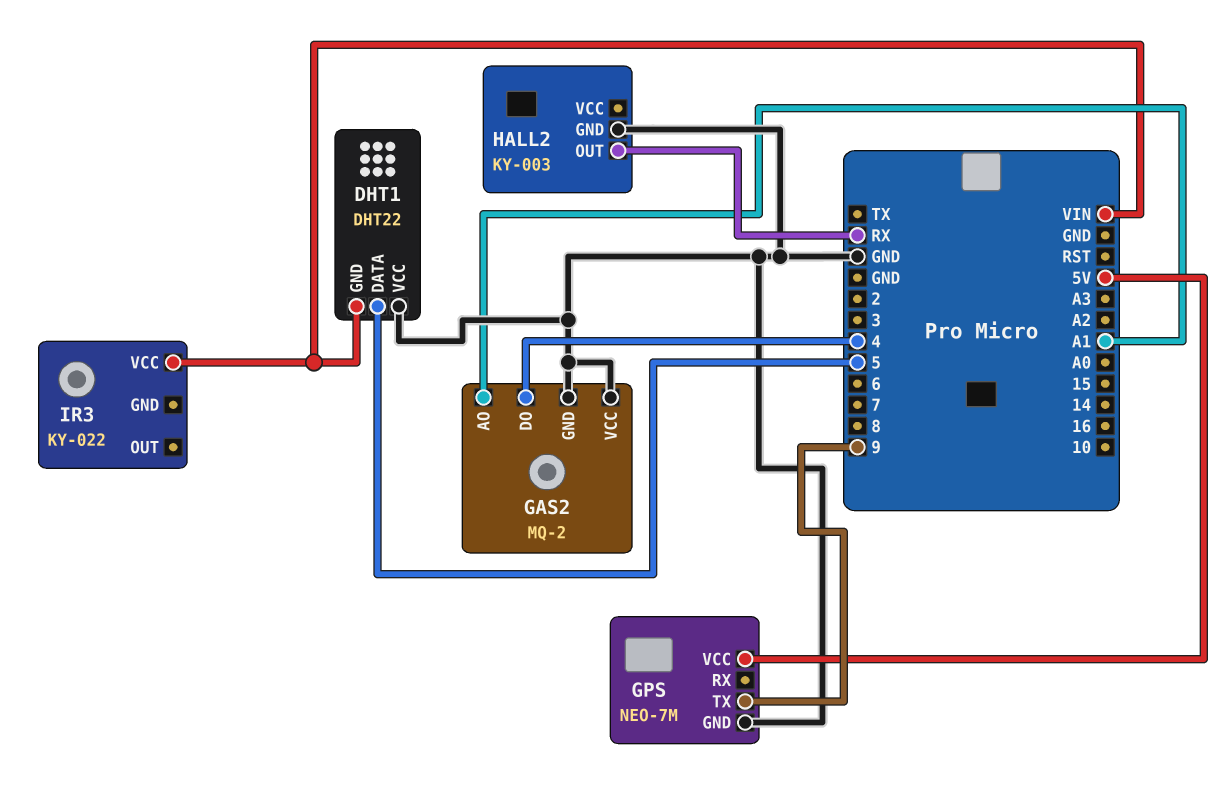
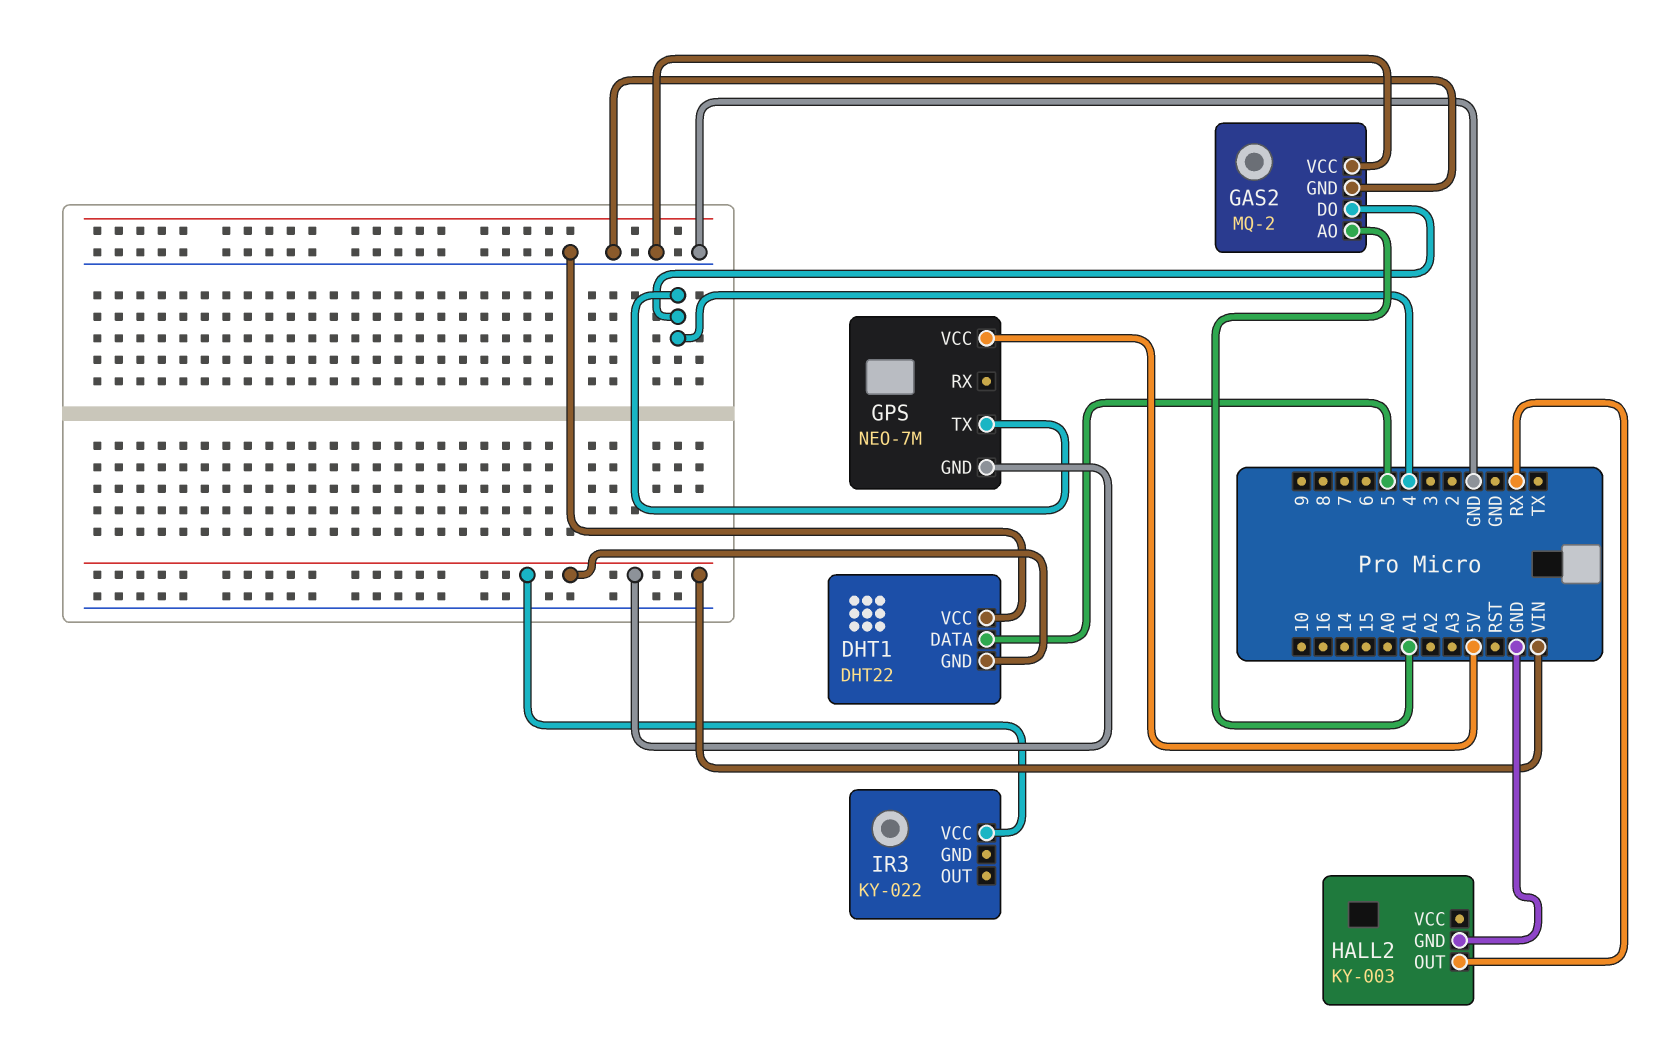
GPS pin GND: GND -> VIN
GPS pin TX: 9 -> 4

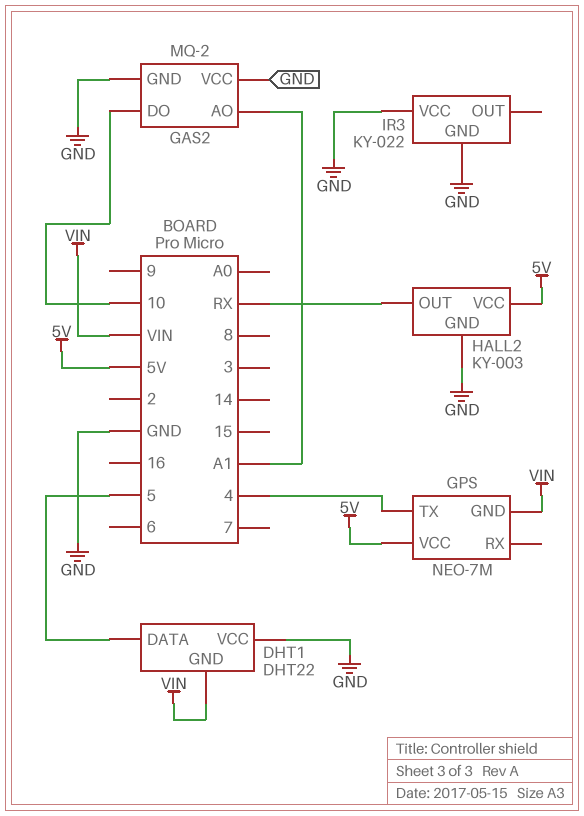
GAS2 pin DO: 4 -> 10
HALL2 pin VCC: none -> 5V
IR3 pin GND: none -> GND
IR3 pin VCC: VIN -> GND

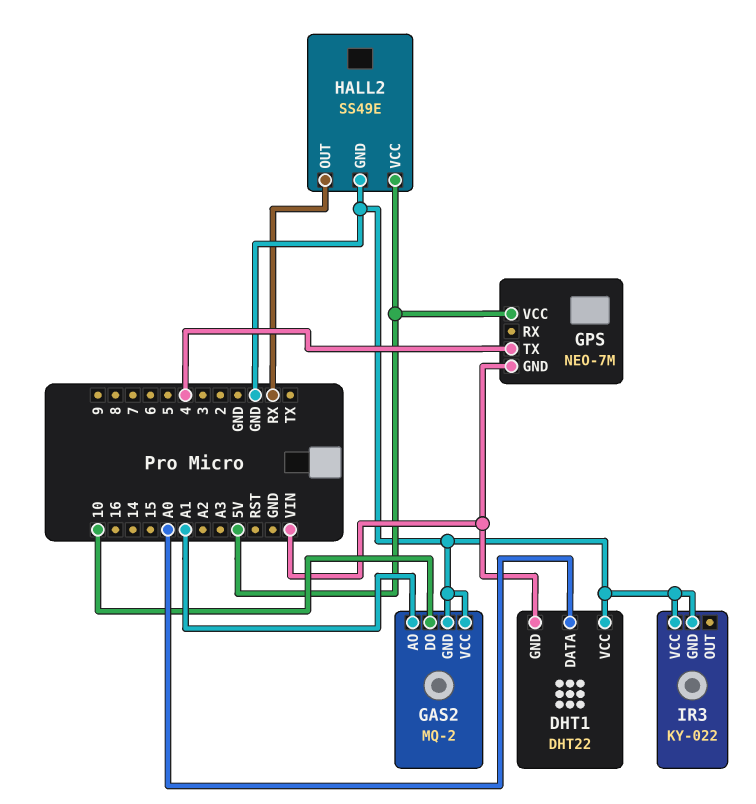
DHT1 pin DATA: 5 -> A0
HALL2: KY-003 -> SS49E

